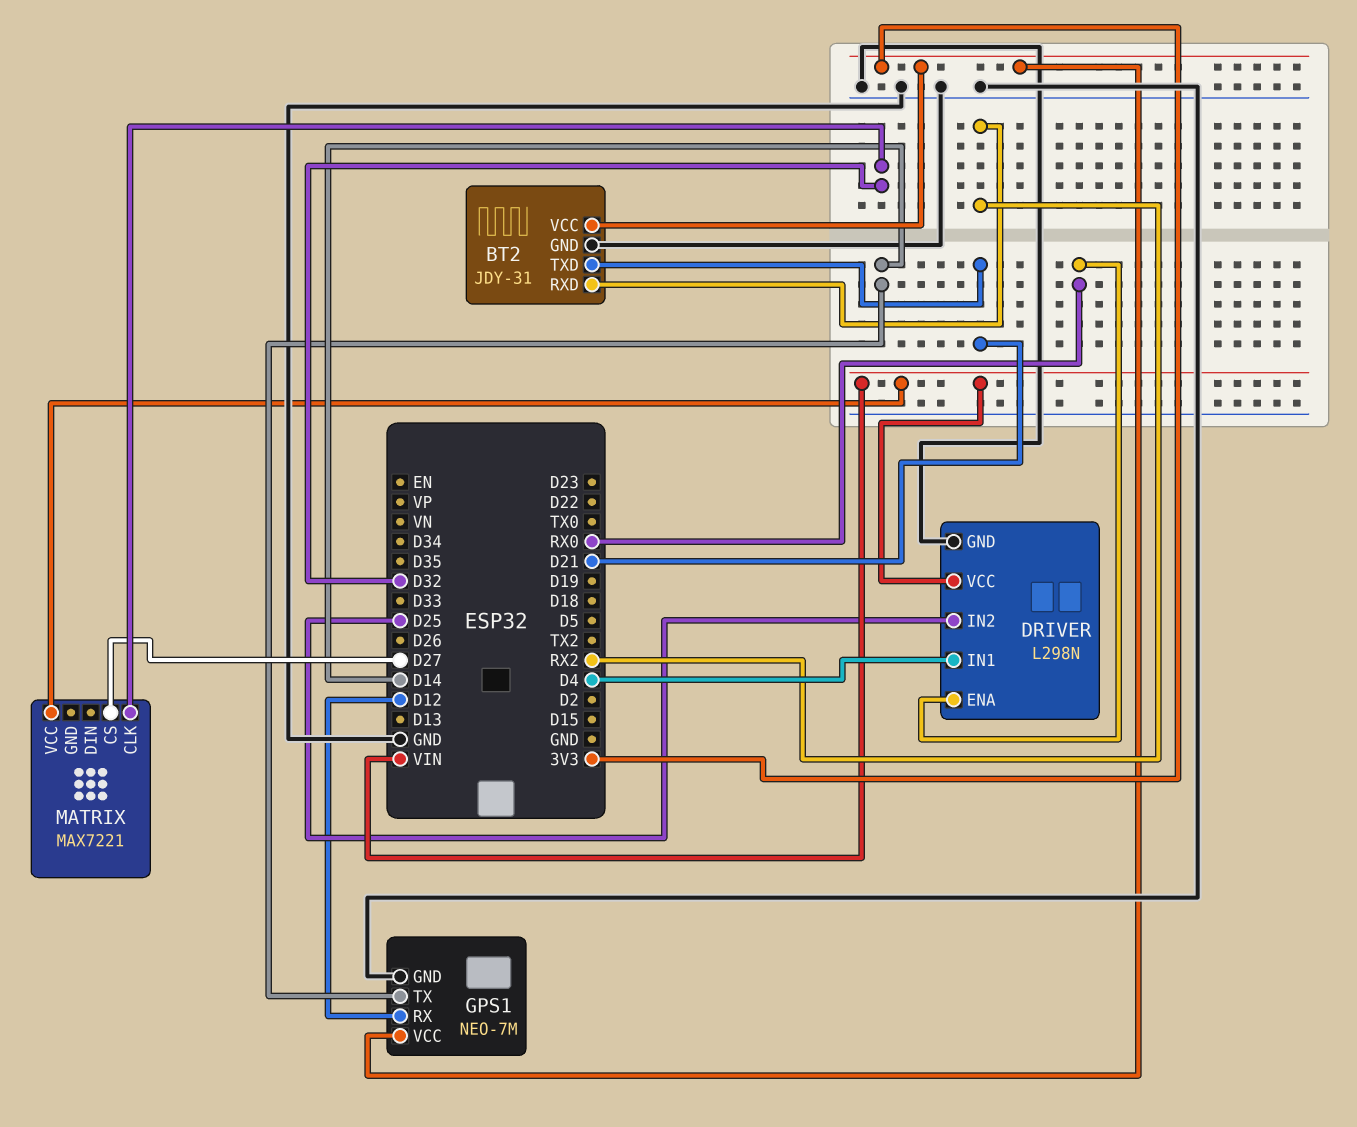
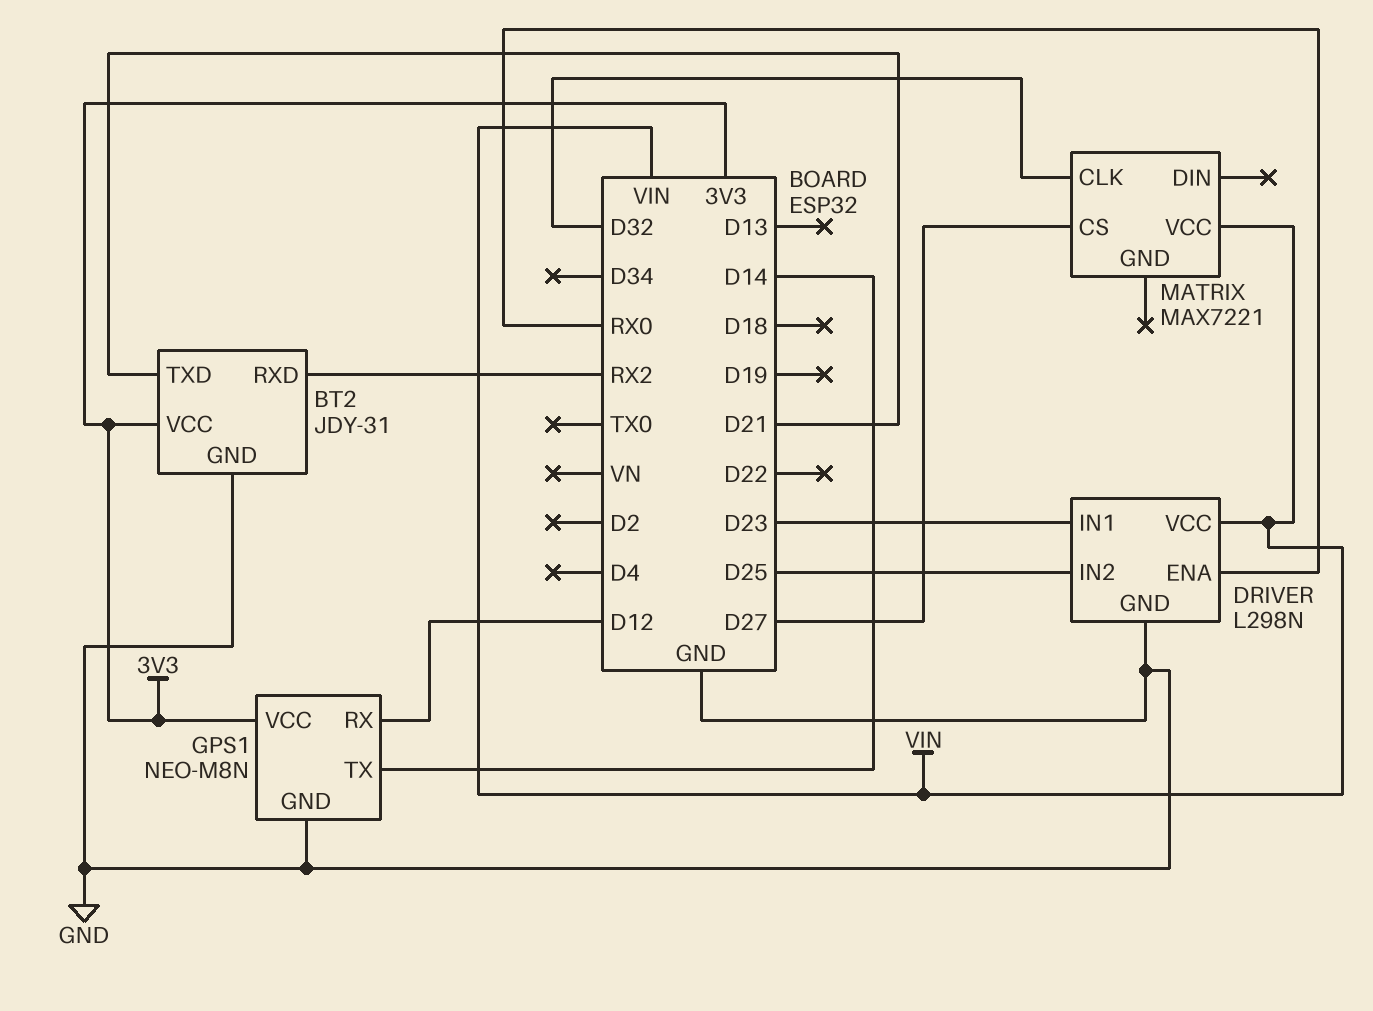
DRIVER pin IN1: D4 -> D23
GPS1: NEO-7M -> NEO-M8N

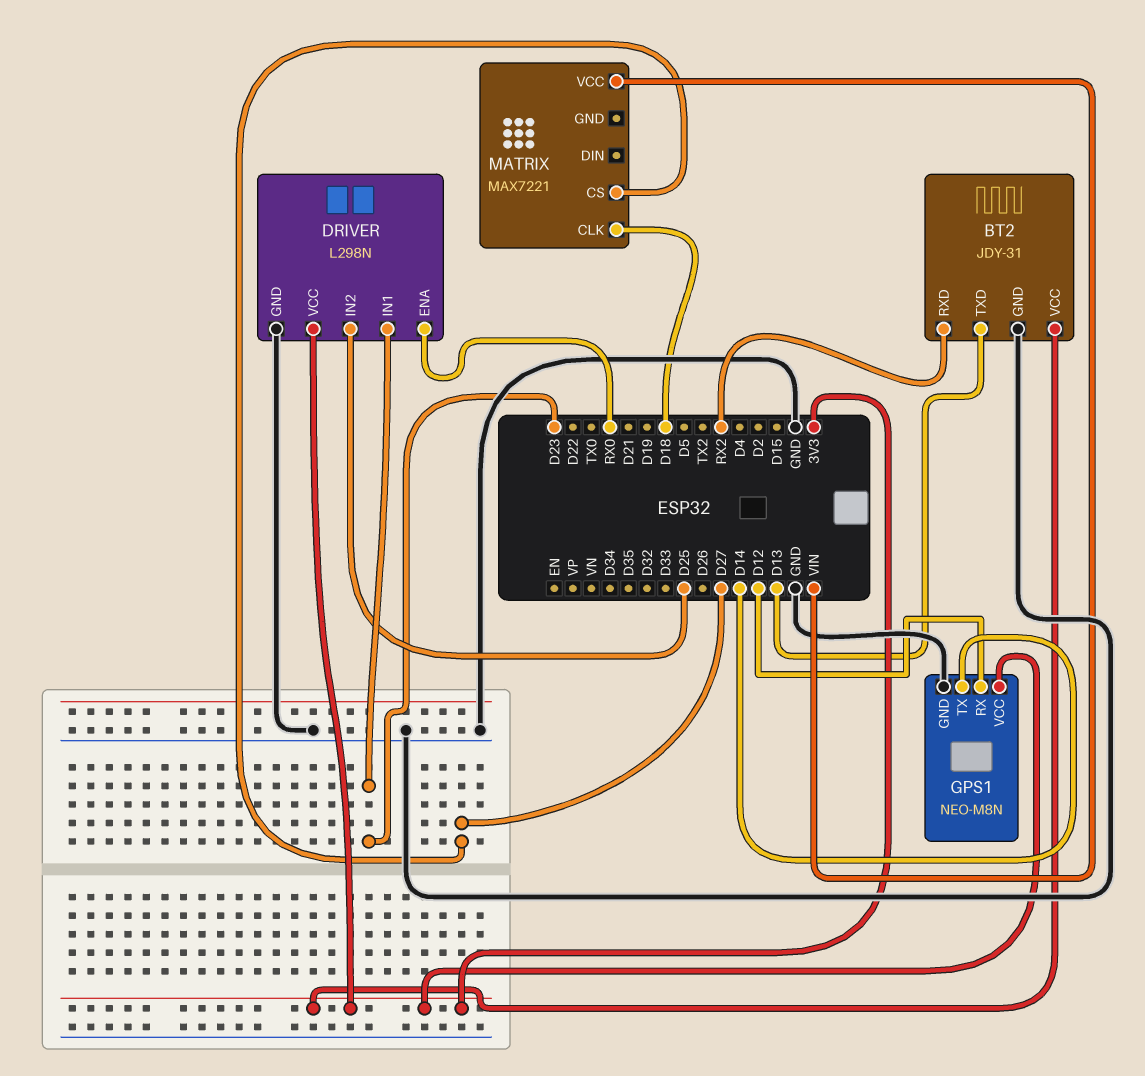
BT2 pin TXD: D21 -> D13
DRIVER pin VCC: VIN -> 3V3
MATRIX pin CLK: D32 -> D18

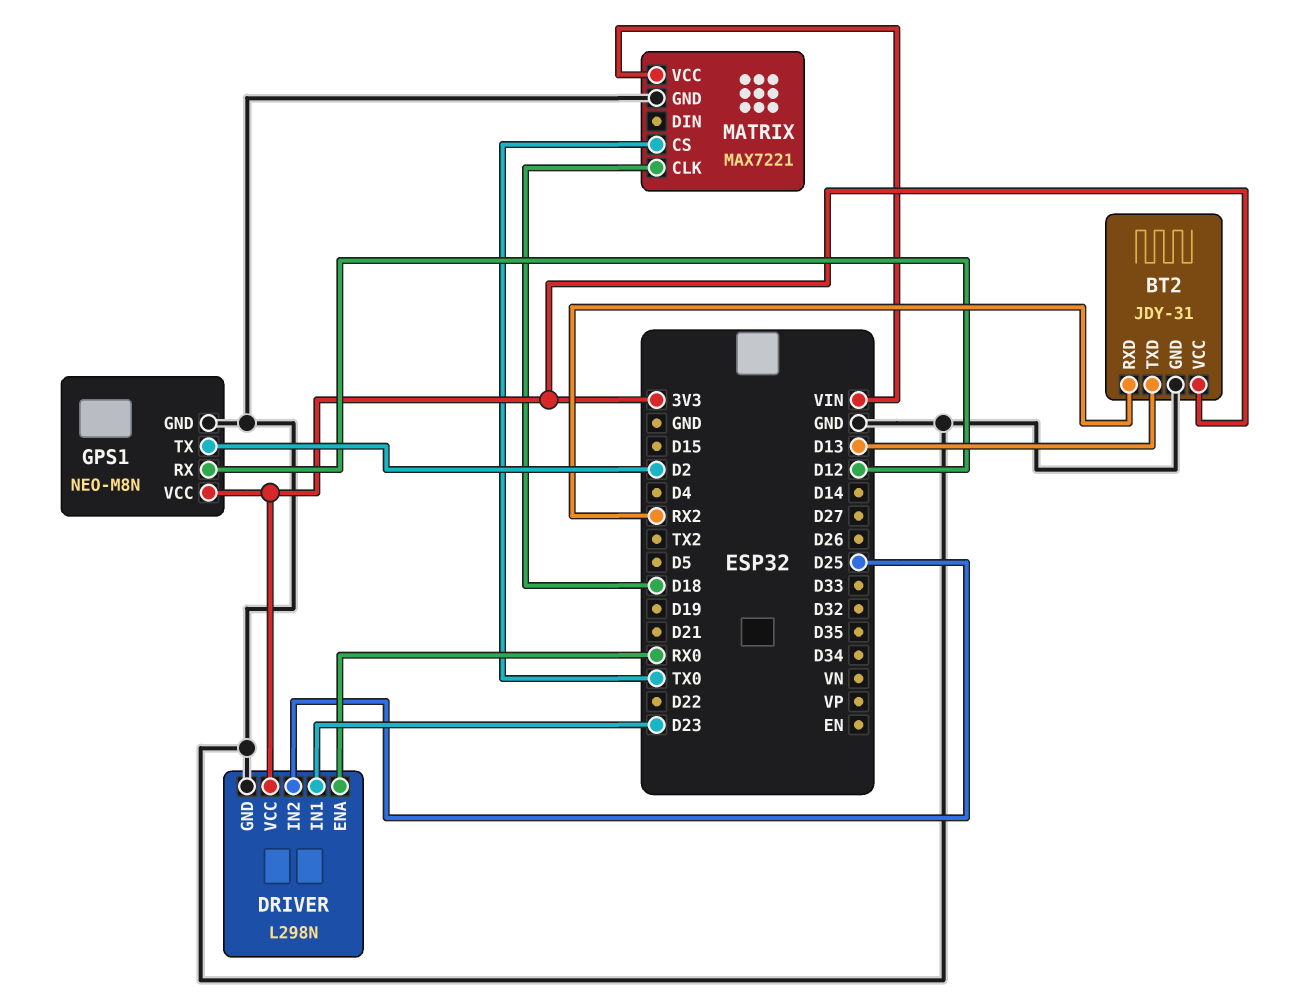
GPS1 pin TX: D14 -> D2
MATRIX pin CS: D27 -> TX0
MATRIX pin GND: none -> GND

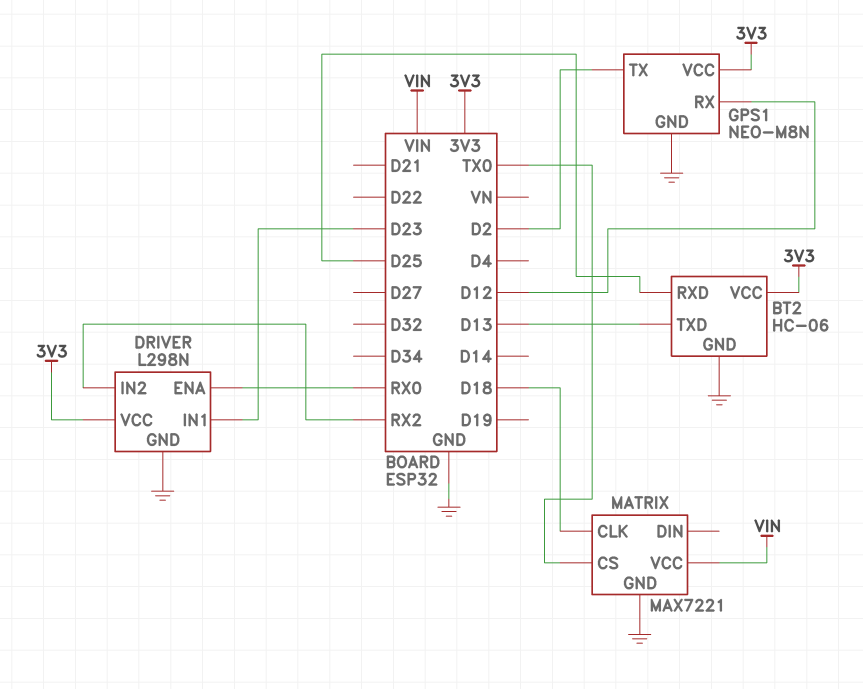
BT2: JDY-31 -> HC-06
BT2 pin RXD: RX2 -> D25
DRIVER pin IN2: D25 -> RX2

